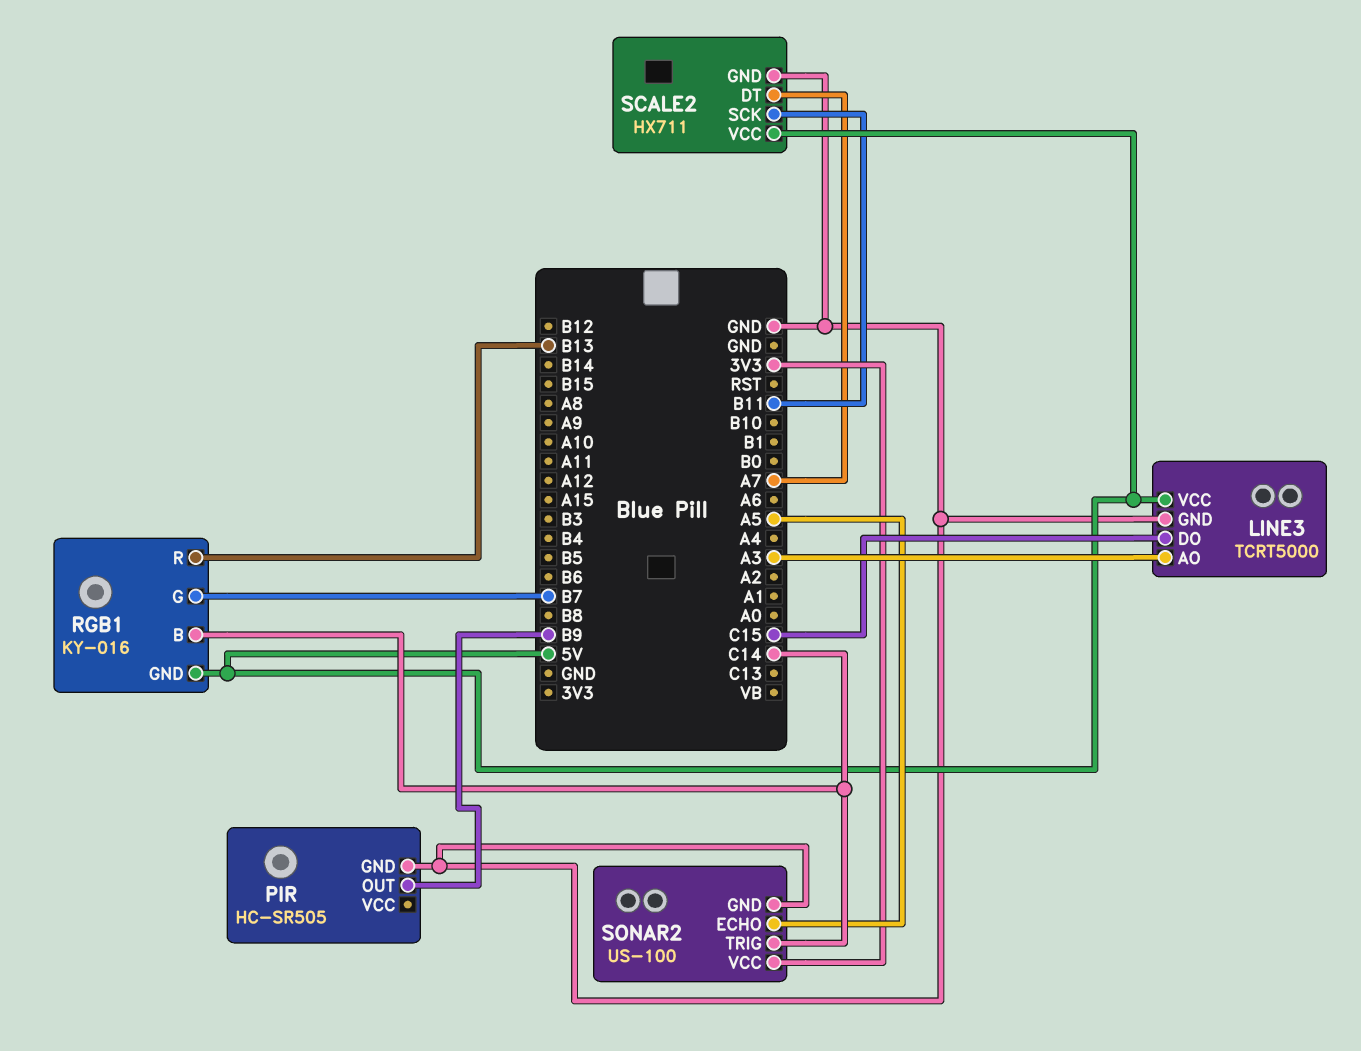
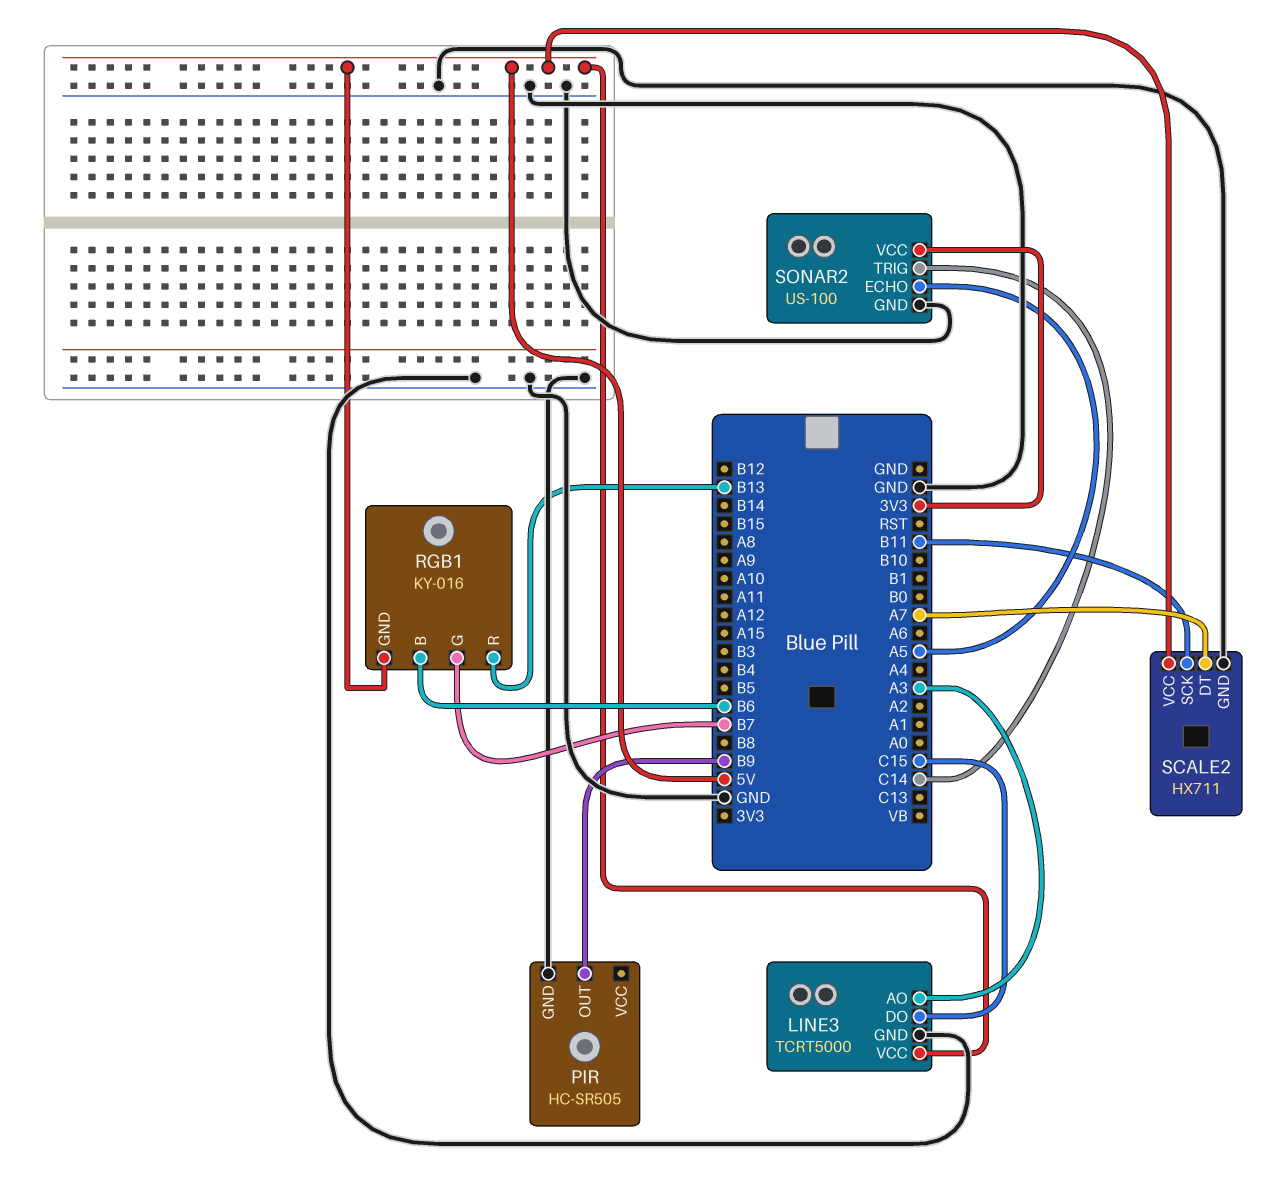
RGB1 pin B: C14 -> B6

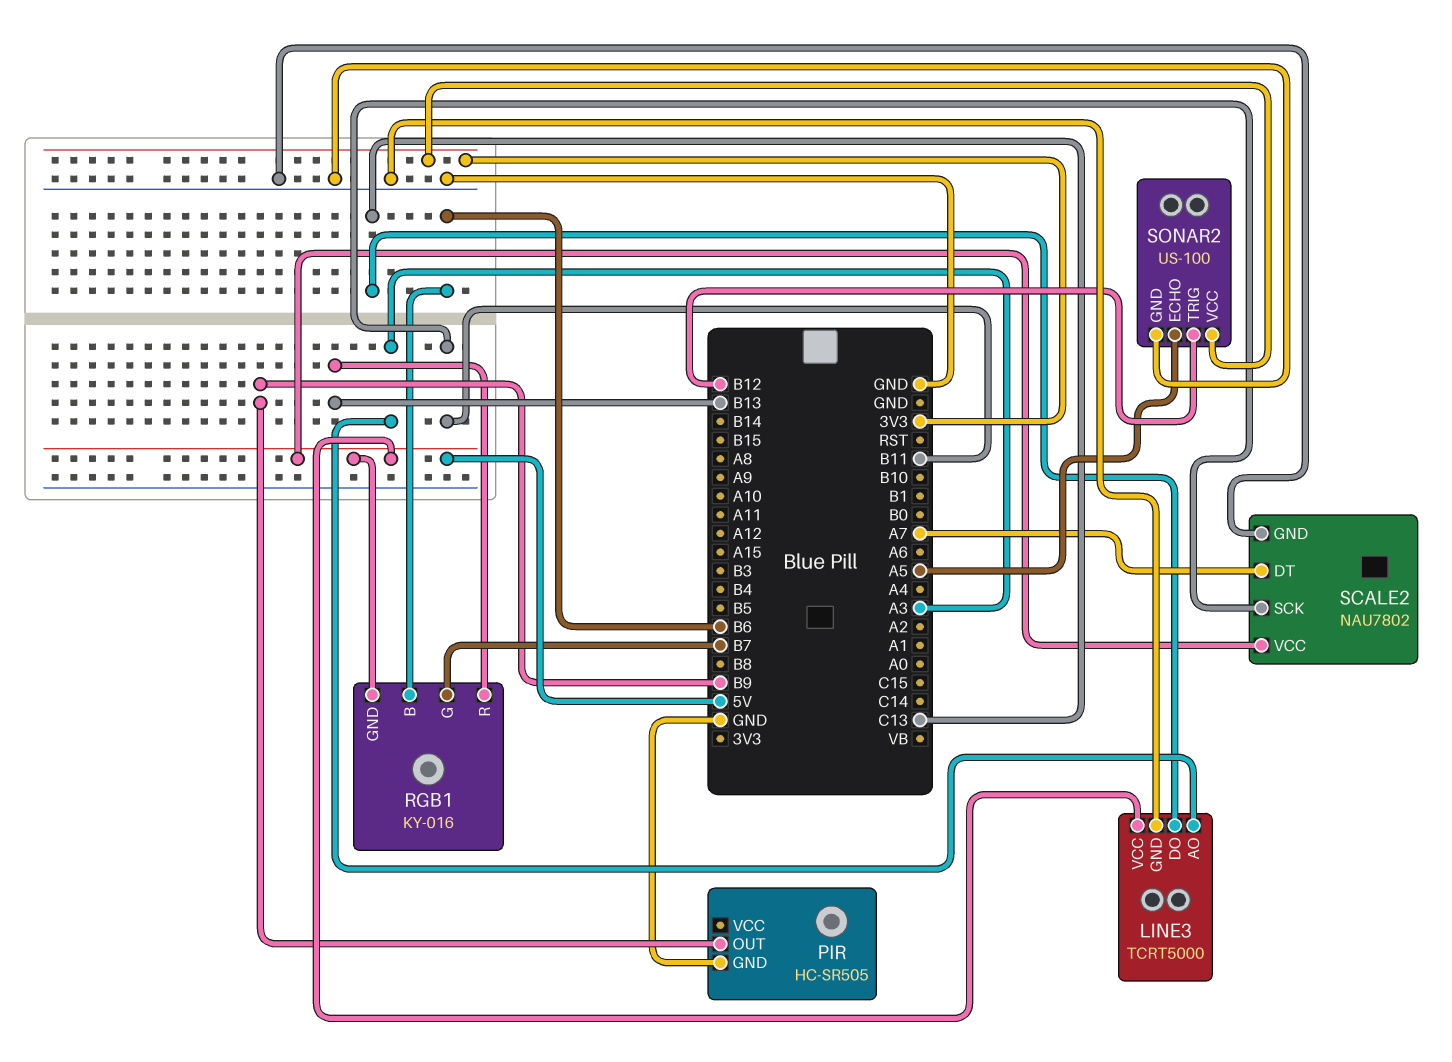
LINE3 pin DO: C15 -> C13
SCALE2: HX711 -> NAU7802
SONAR2 pin TRIG: C14 -> B12

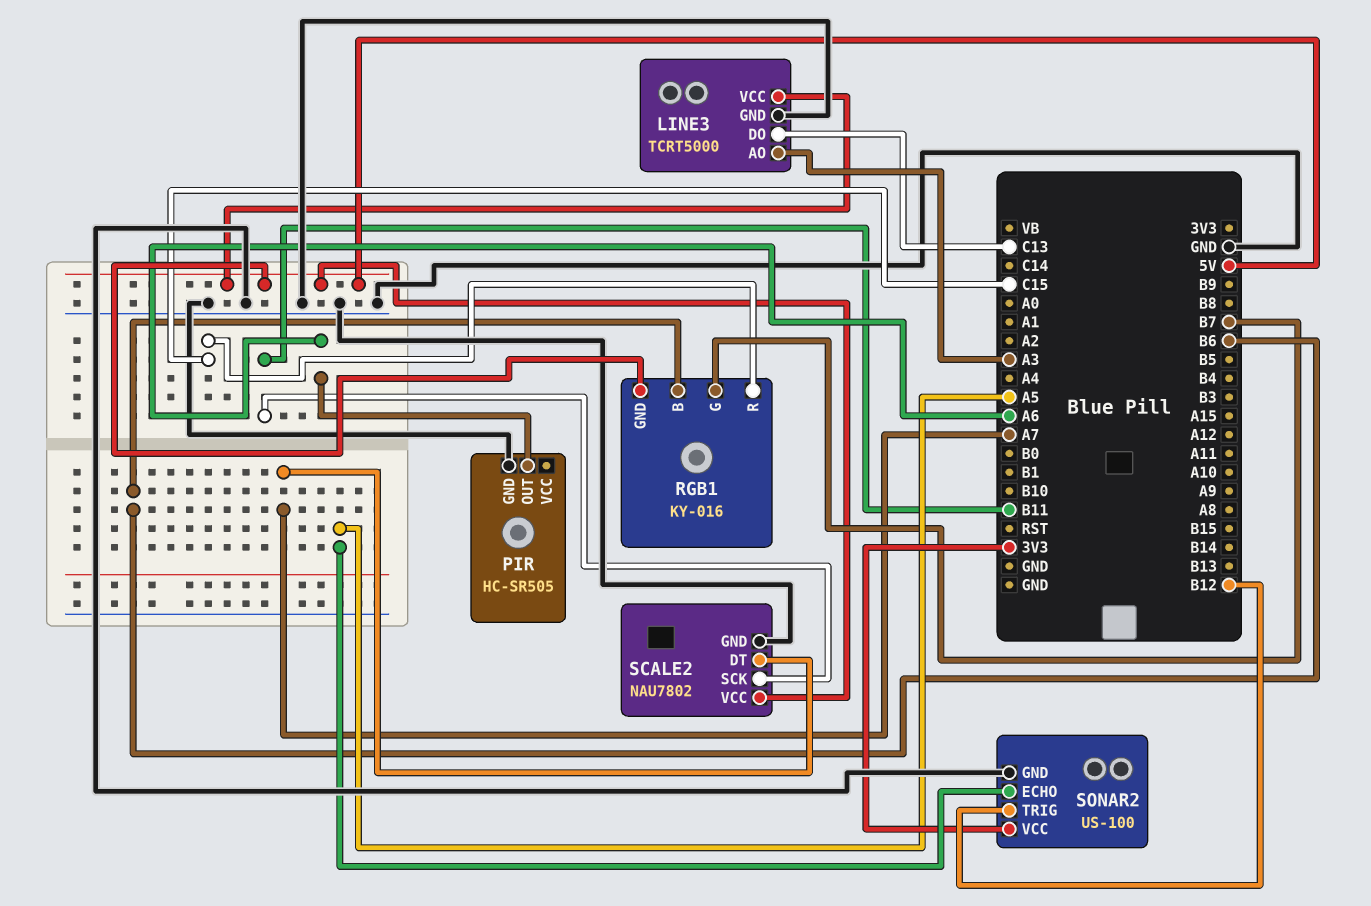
PIR pin OUT: B9 -> A6
RGB1 pin R: B13 -> C15

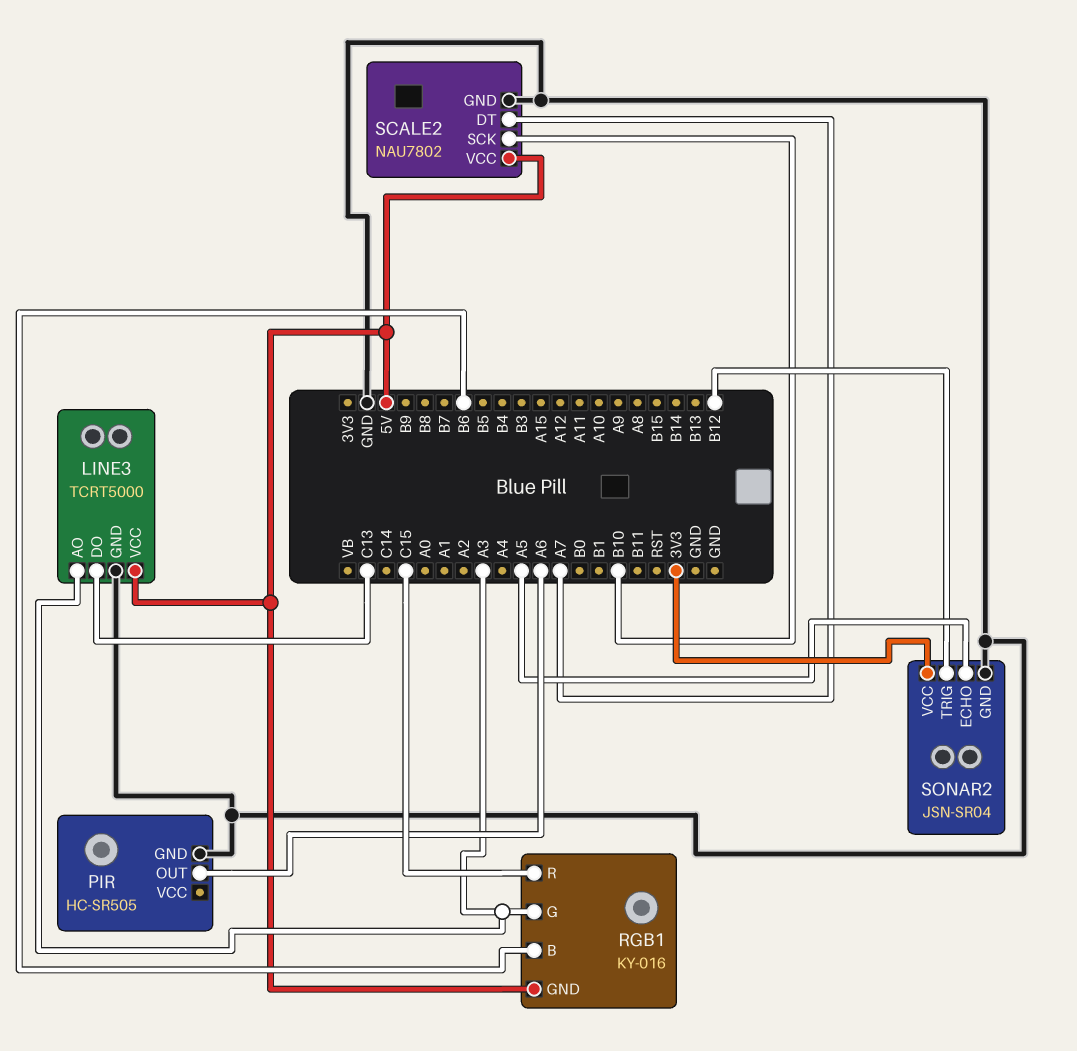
RGB1 pin G: B7 -> A3
SCALE2 pin SCK: B11 -> B10
SONAR2: US-100 -> JSN-SR04

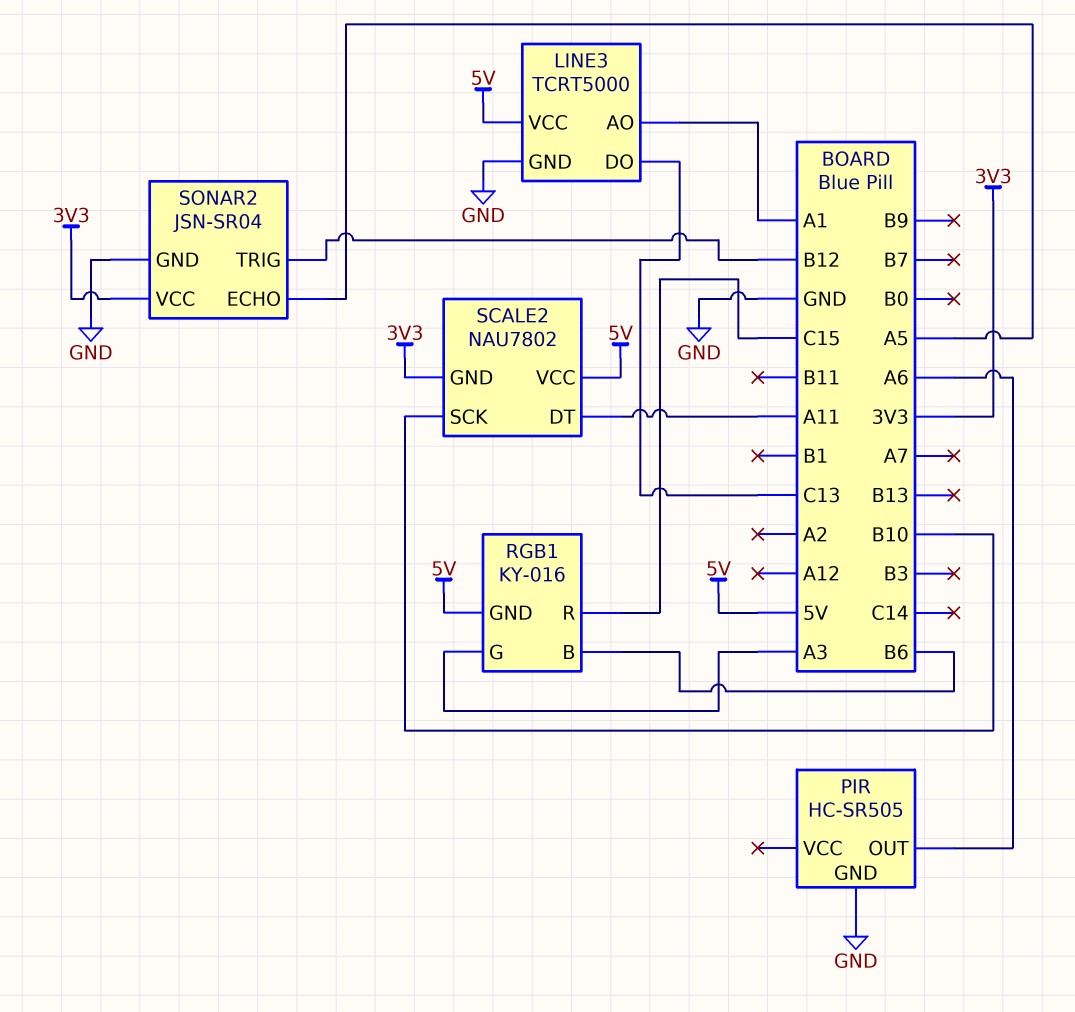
LINE3 pin AO: A3 -> A1
SCALE2 pin DT: A7 -> A11
SCALE2 pin GND: GND -> 3V3

